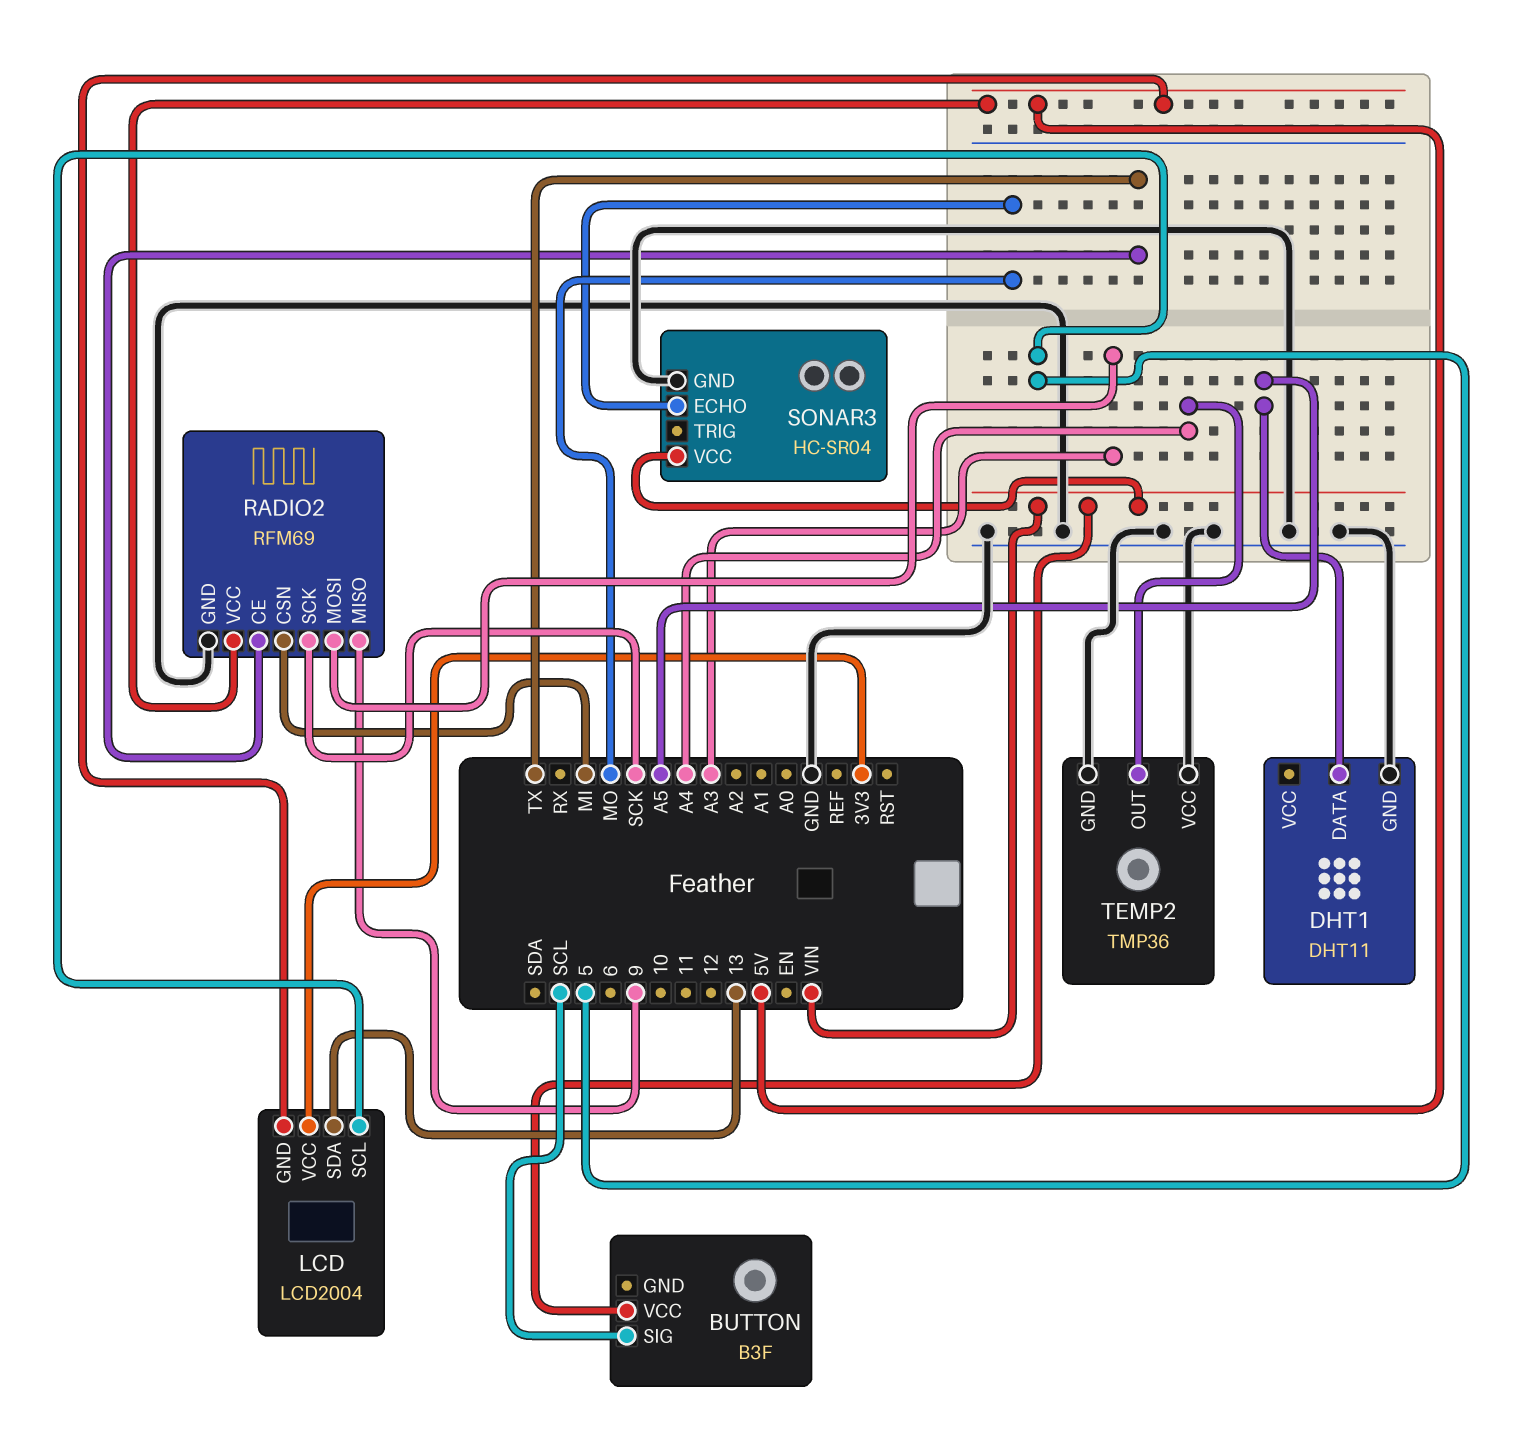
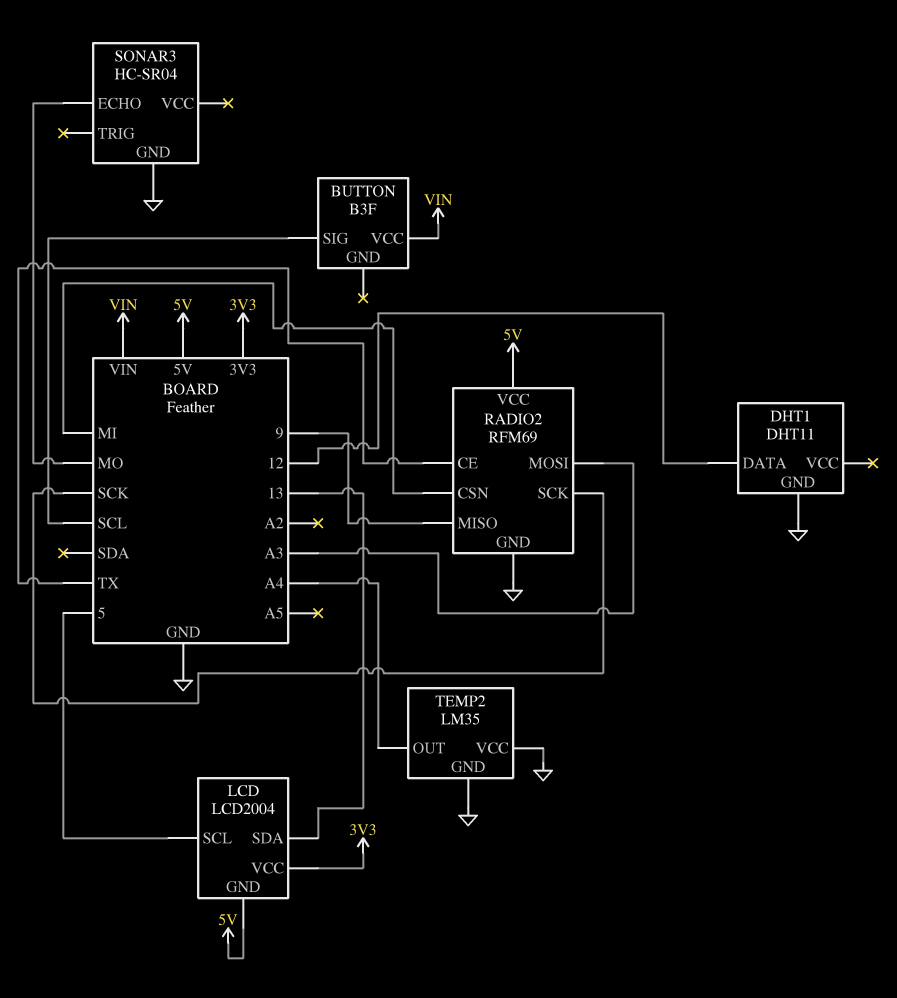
DHT1 pin DATA: A5 -> 12
SONAR3 pin VCC: VIN -> none
TEMP2: TMP36 -> LM35

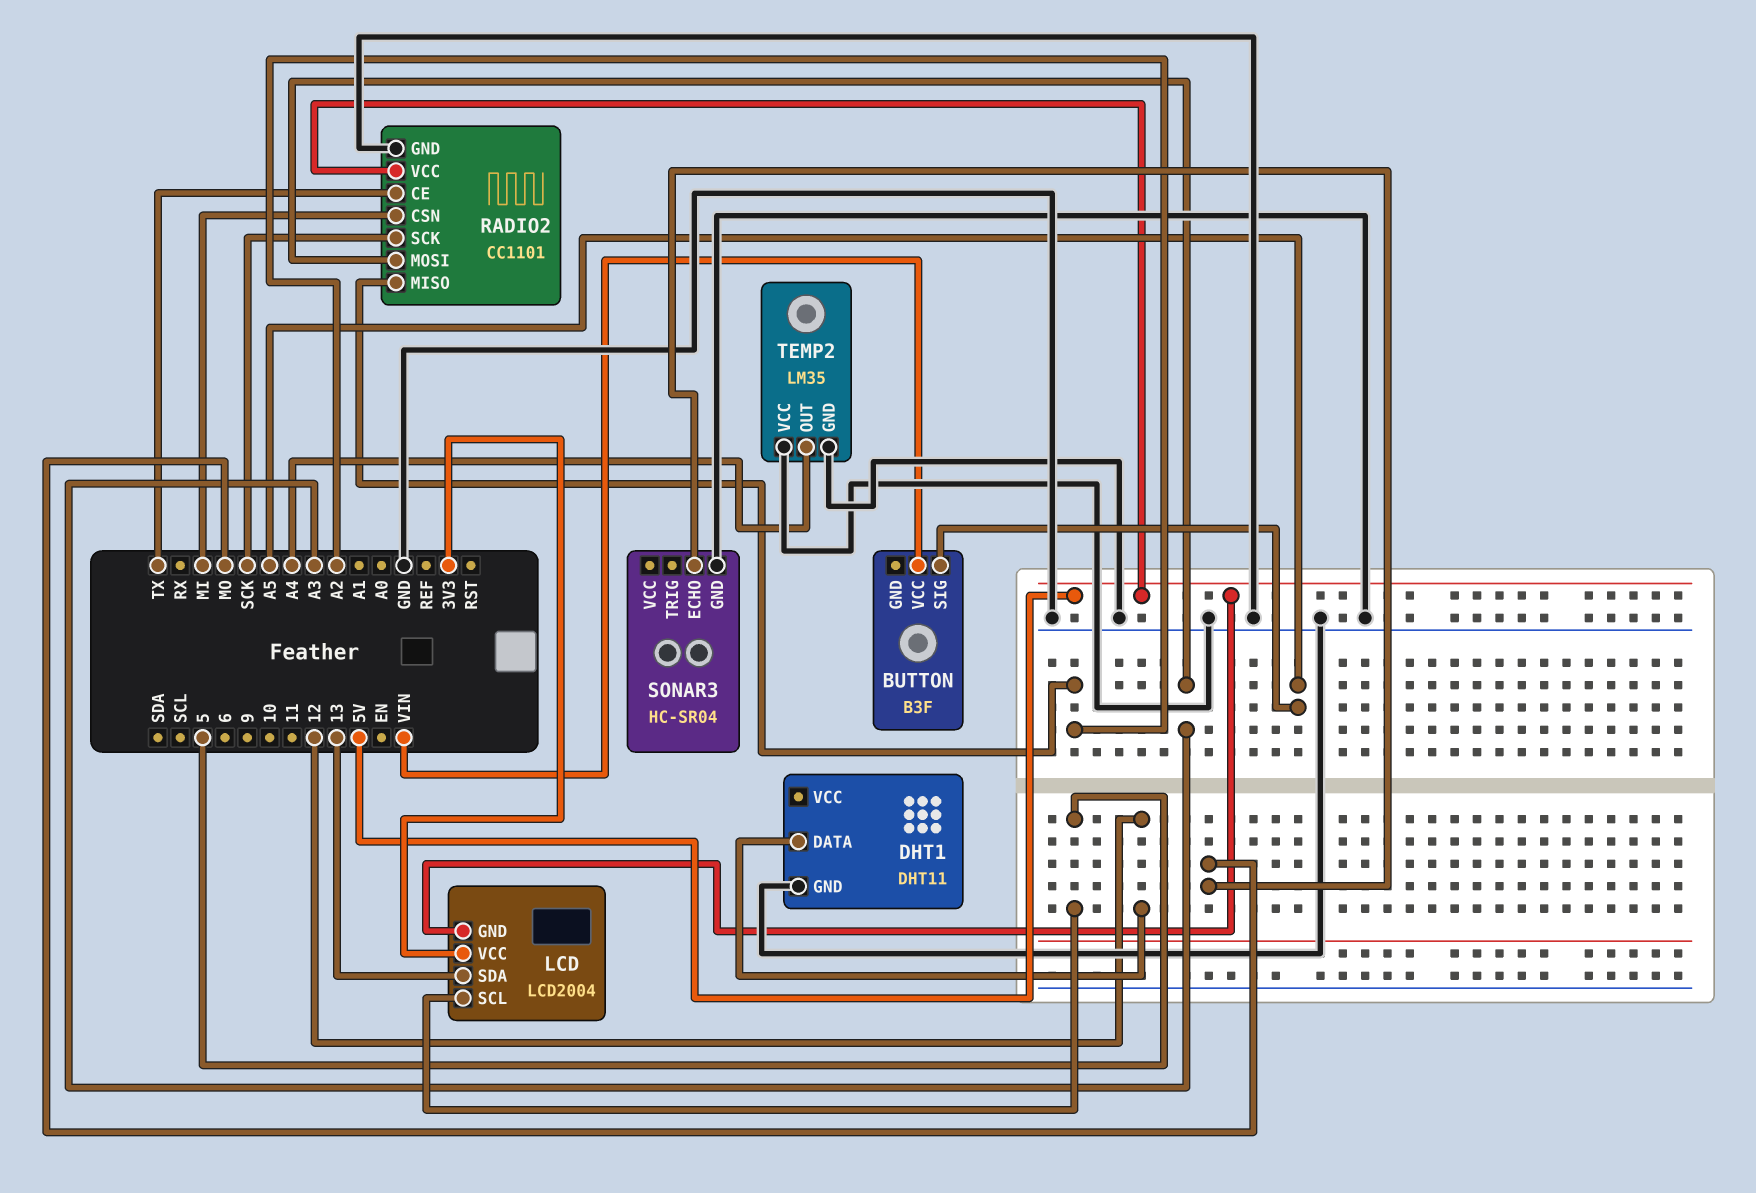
BUTTON pin SIG: SCL -> A5
RADIO2: RFM69 -> CC1101
RADIO2 pin MISO: 9 -> A2

